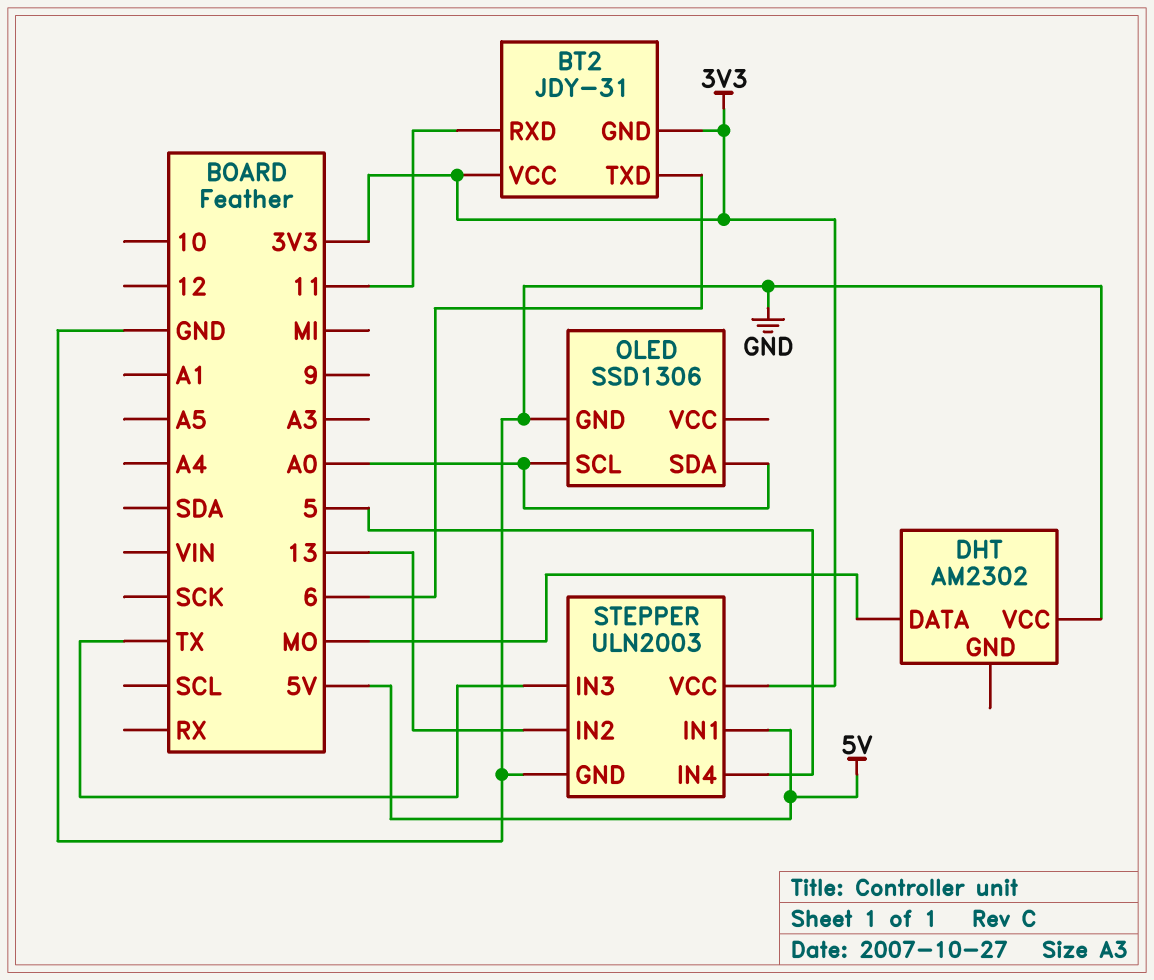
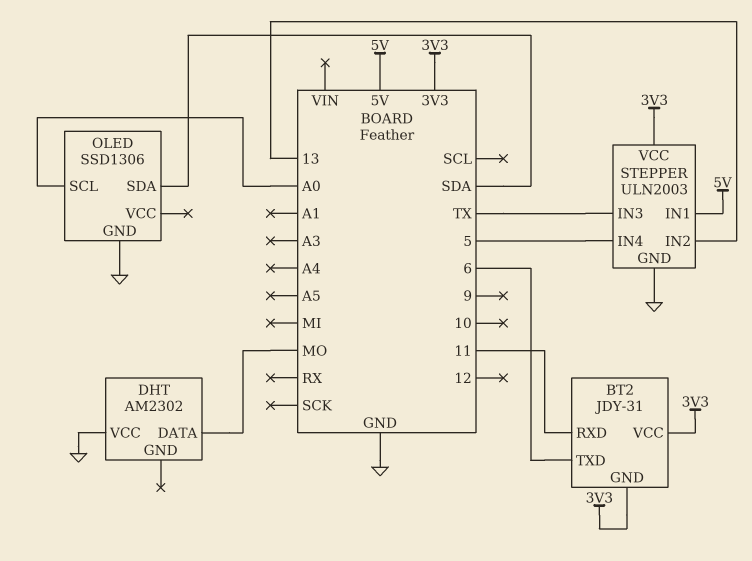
OLED pin SDA: A0 -> SDA

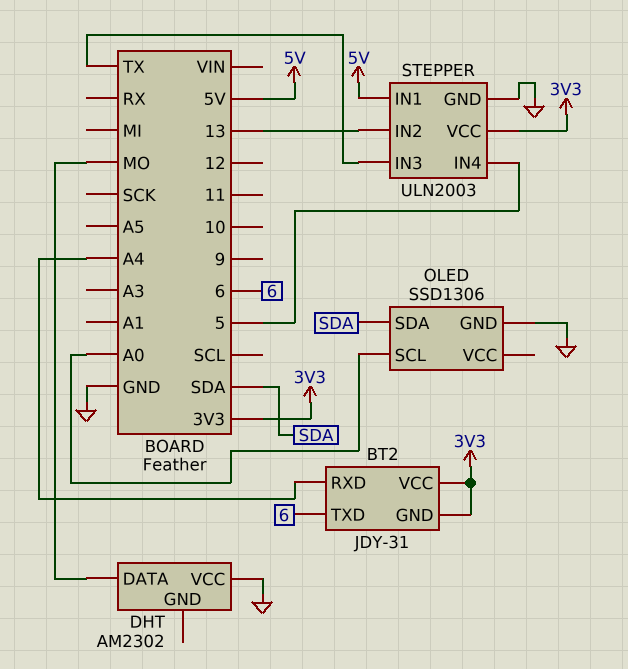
BT2 pin RXD: 11 -> A4

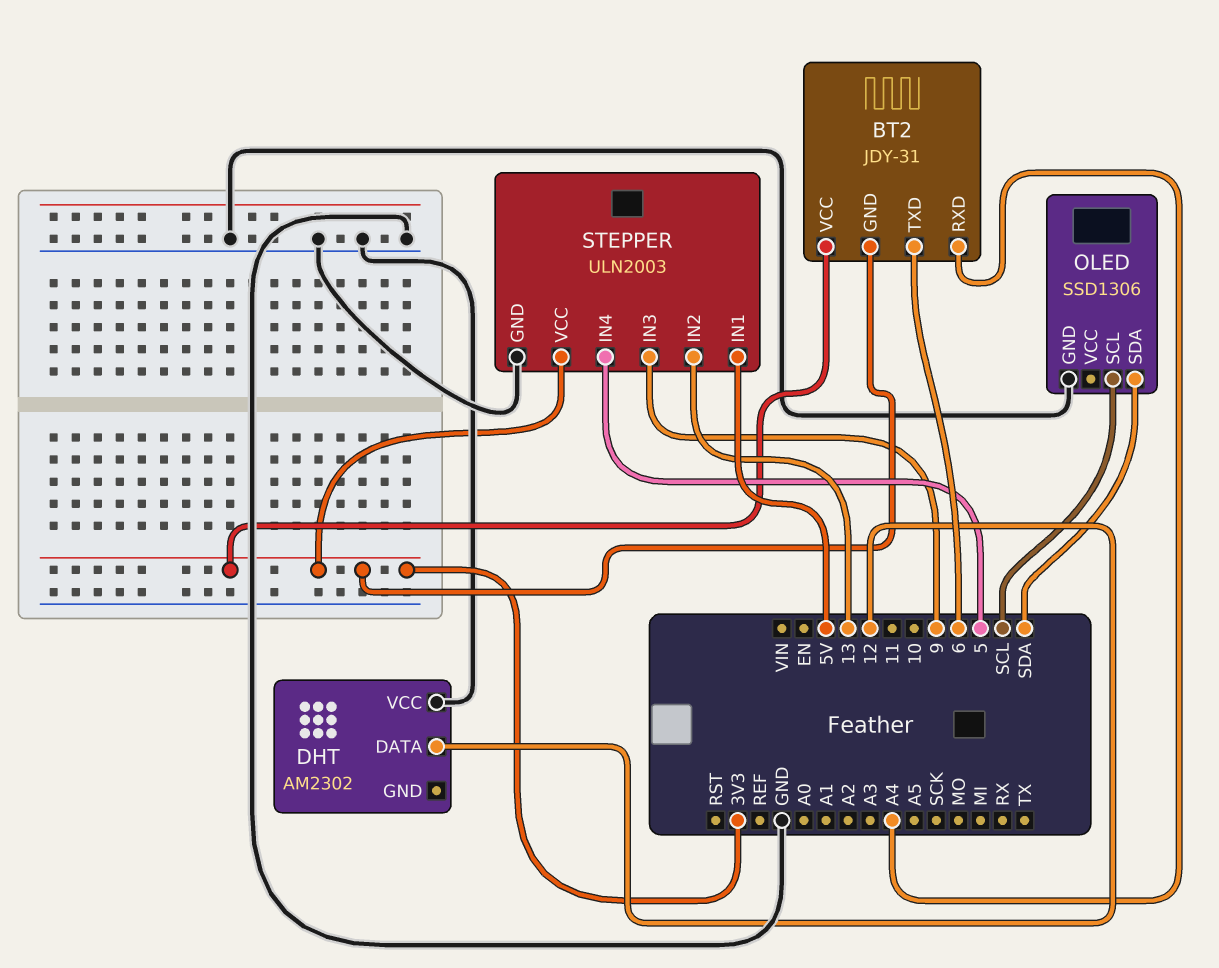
DHT pin DATA: MO -> 12
OLED pin SCL: A0 -> SCL
STEPPER pin IN3: TX -> 9

